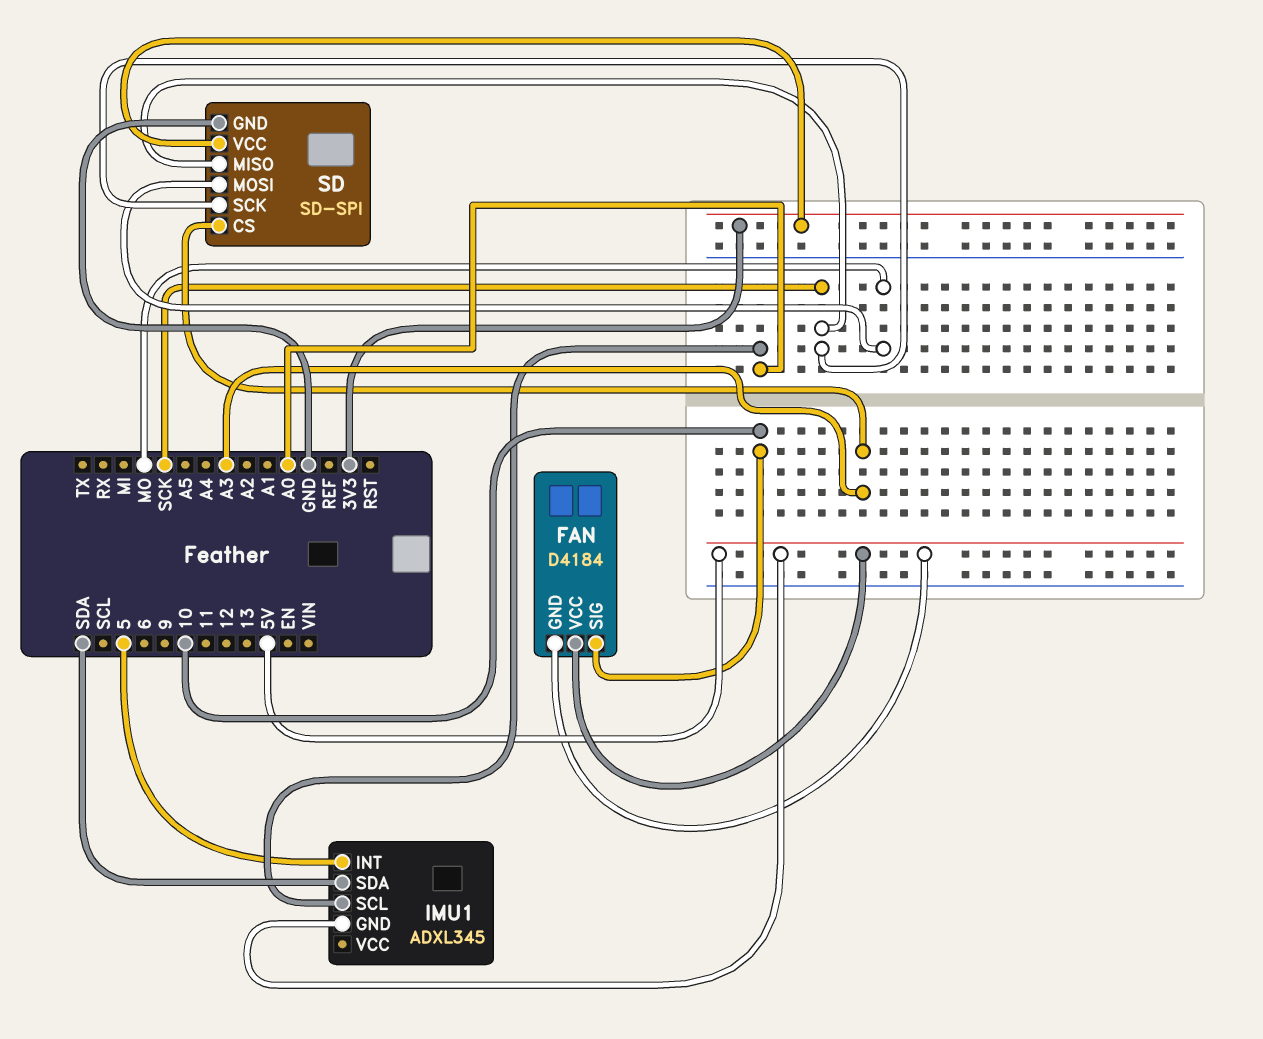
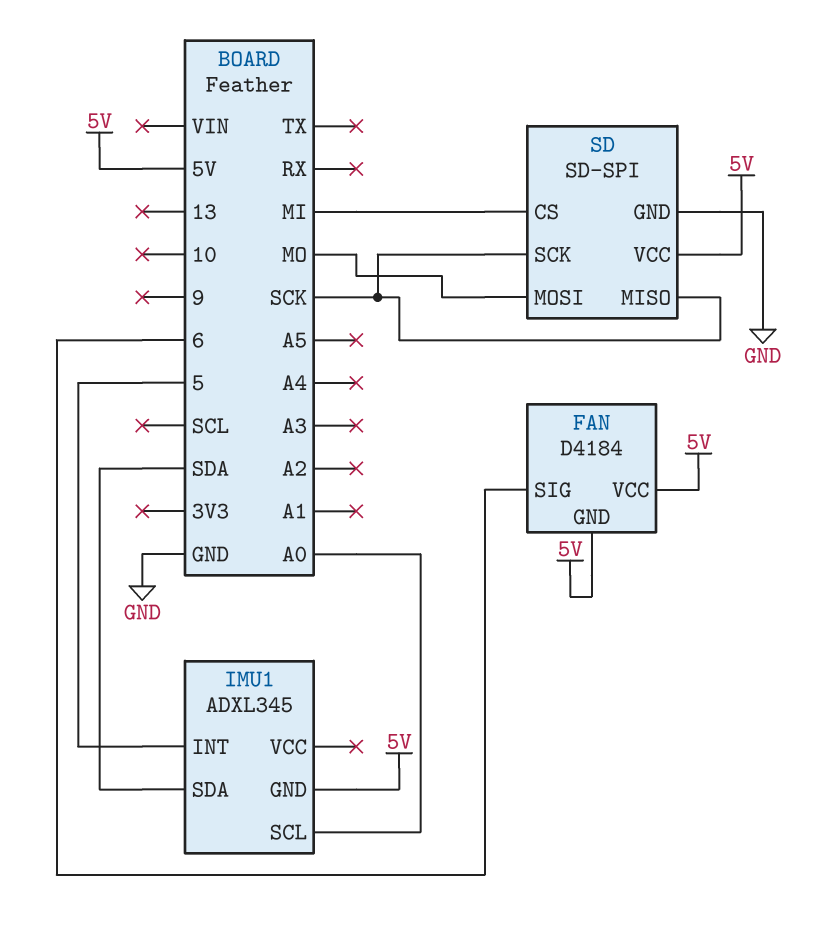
FAN pin SIG: 10 -> 6
SD pin CS: A3 -> MI
SD pin VCC: 3V3 -> 5V

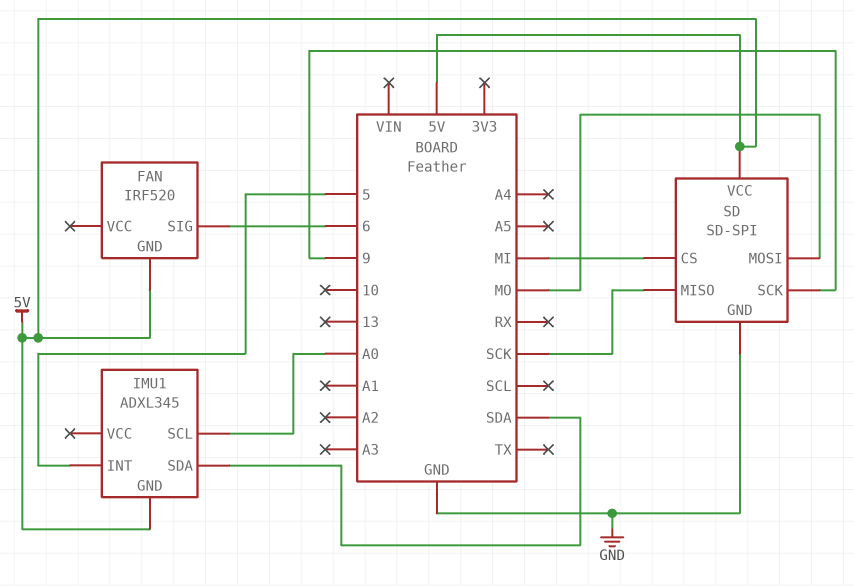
FAN: D4184 -> IRF520
FAN pin VCC: 5V -> none
SD pin SCK: SCK -> 9

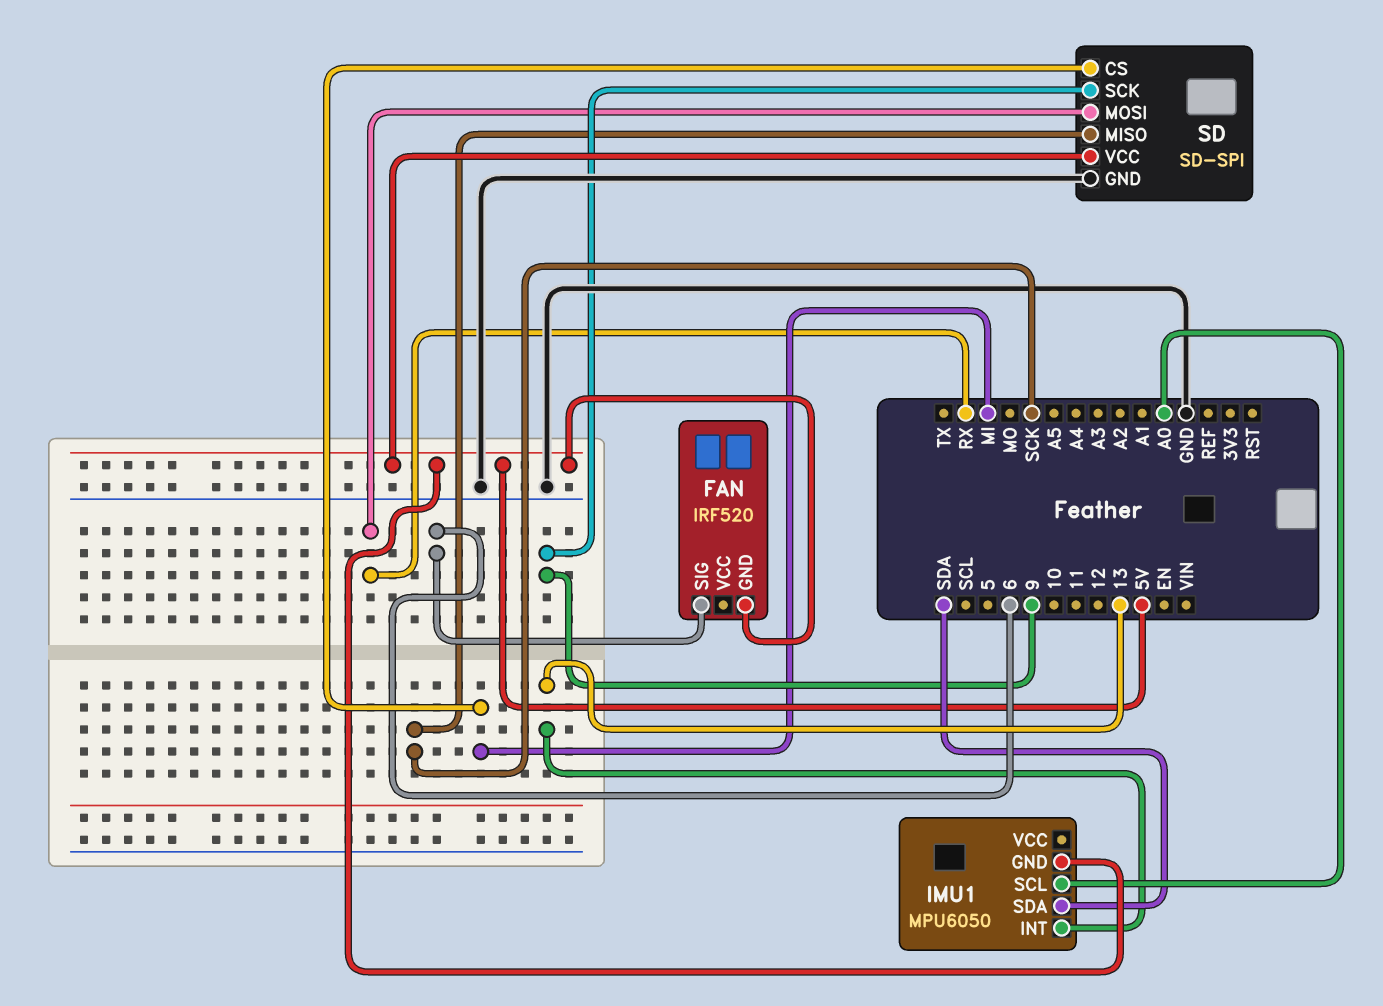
IMU1: ADXL345 -> MPU6050
IMU1 pin INT: 5 -> 13
SD pin MOSI: MO -> RX

